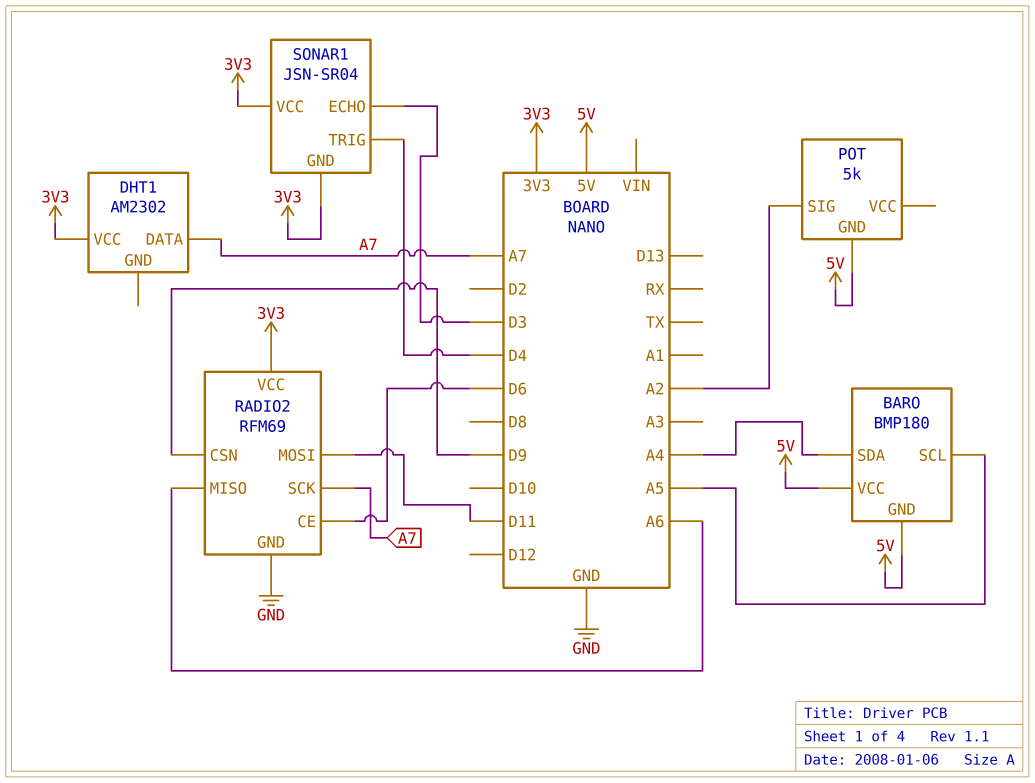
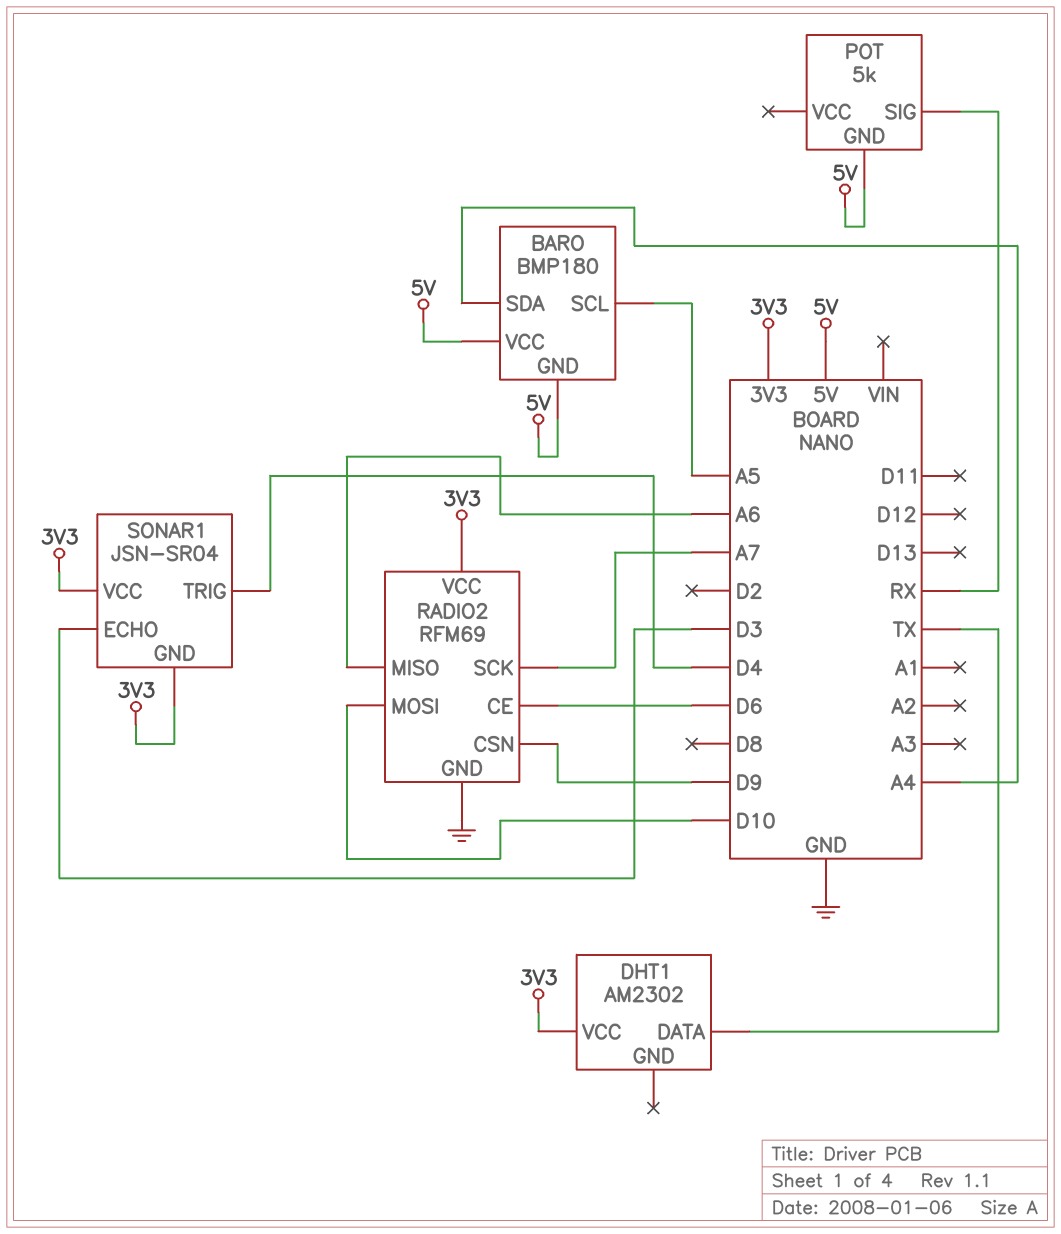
DHT1 pin DATA: A7 -> TX
POT pin SIG: A2 -> RX
RADIO2 pin MOSI: D11 -> D10

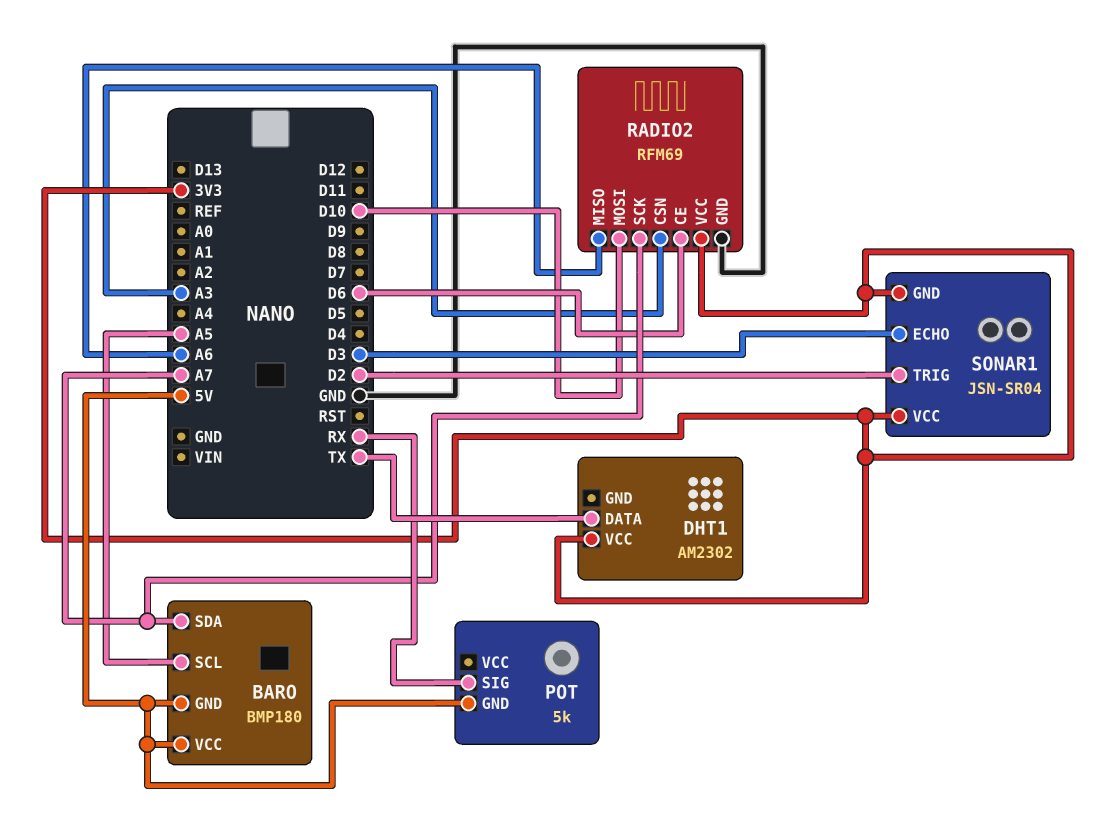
BARO pin SDA: A4 -> A7
RADIO2 pin CSN: D9 -> A3
SONAR1 pin TRIG: D4 -> D2

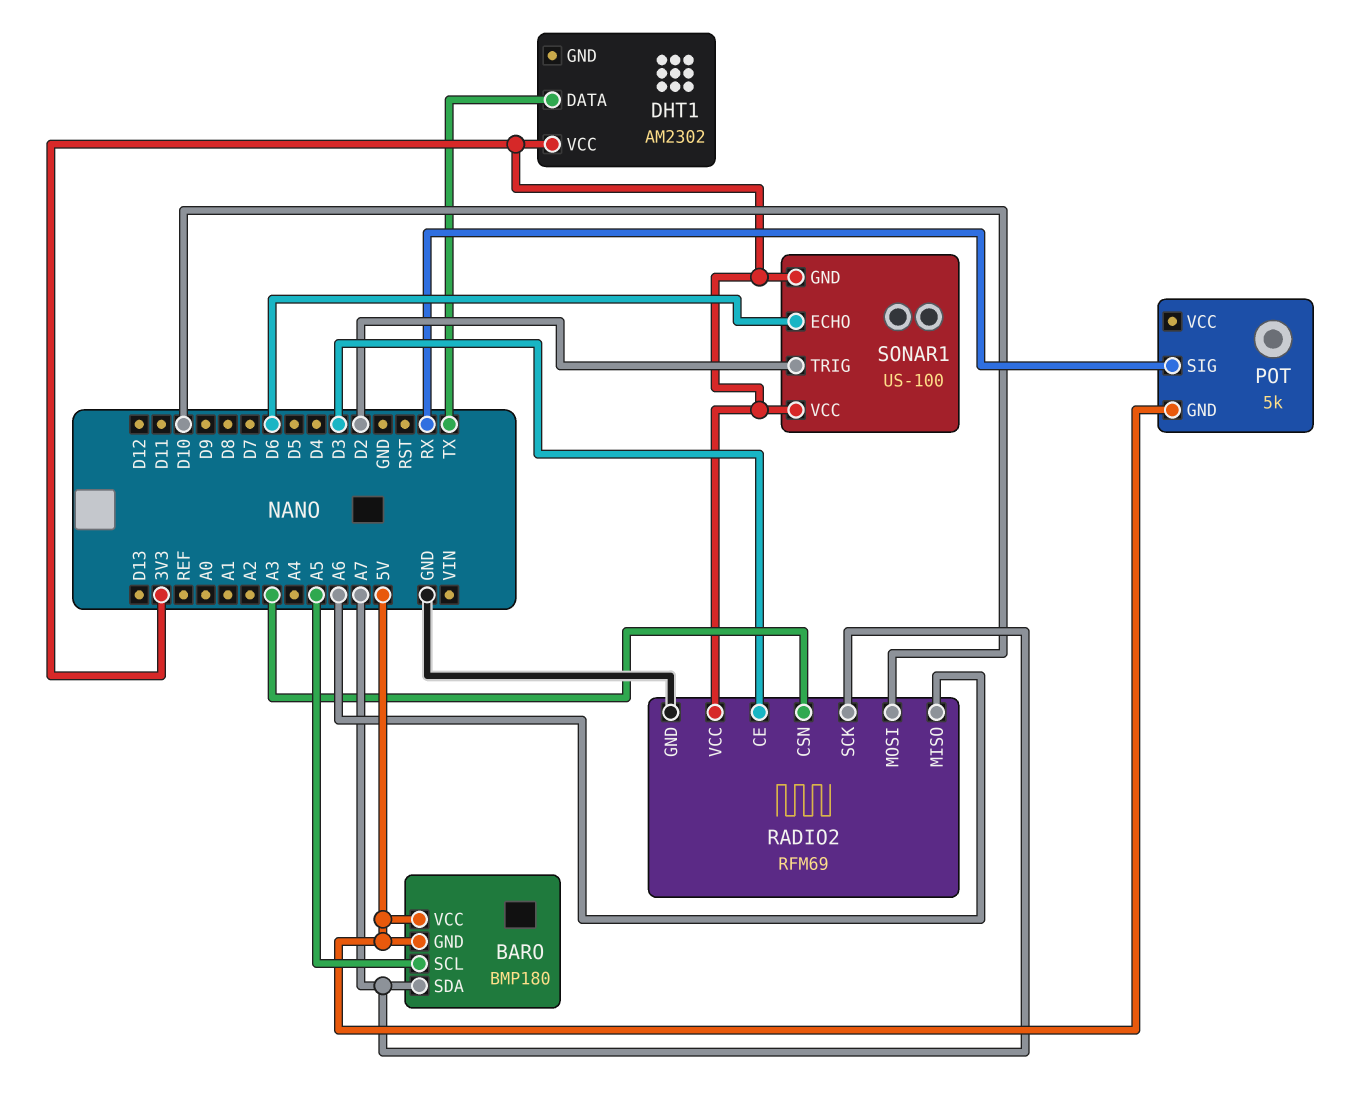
RADIO2 pin CE: D6 -> D3
SONAR1: JSN-SR04 -> US-100
SONAR1 pin ECHO: D3 -> D6

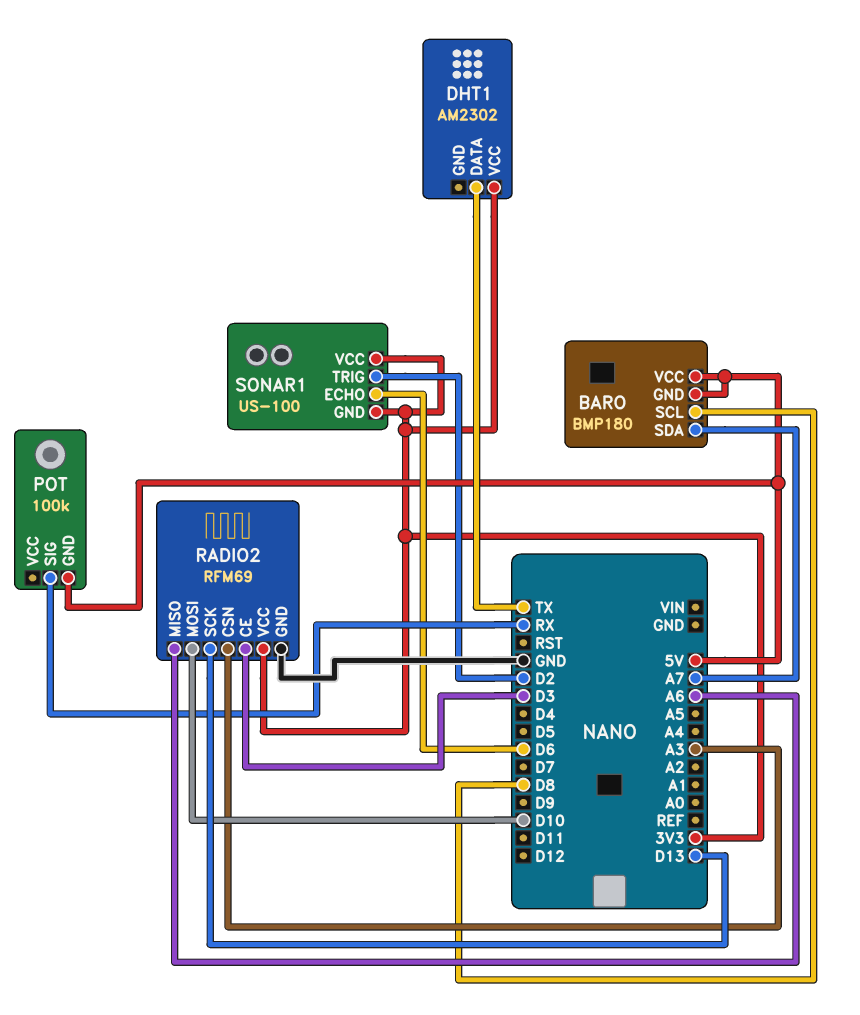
BARO pin SCL: A5 -> D8
POT: 5k -> 100k
RADIO2 pin SCK: A7 -> D13

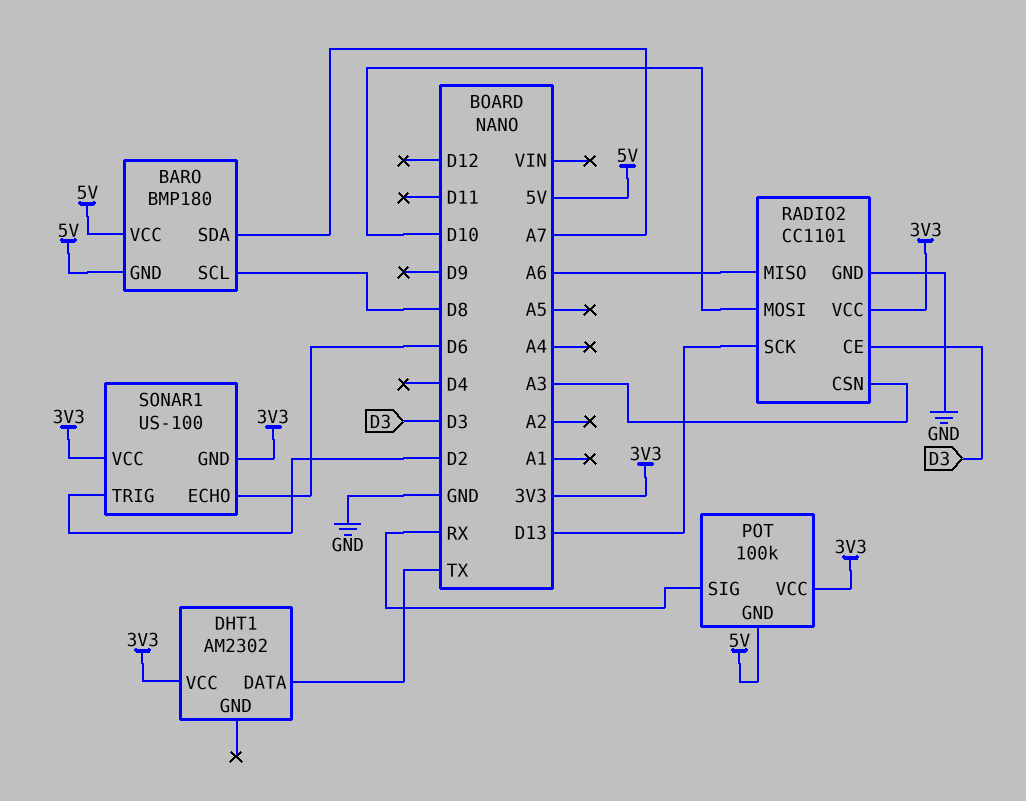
POT pin VCC: none -> 3V3
RADIO2: RFM69 -> CC1101

